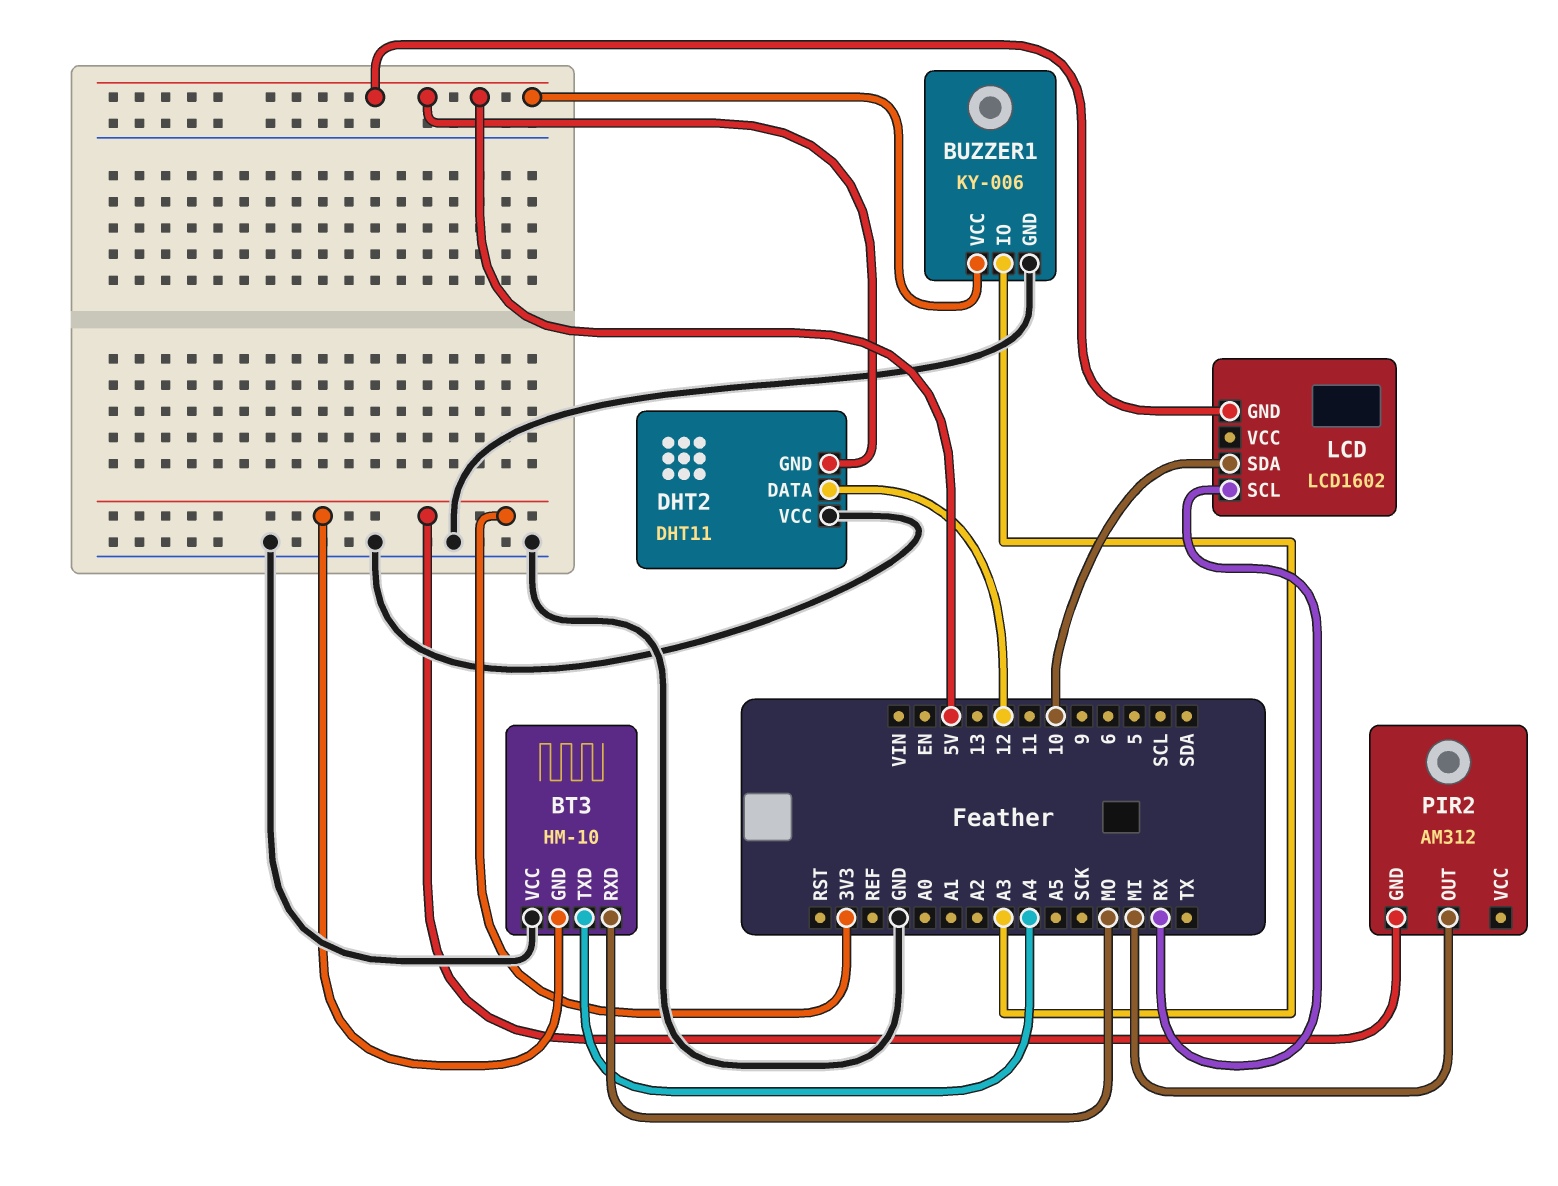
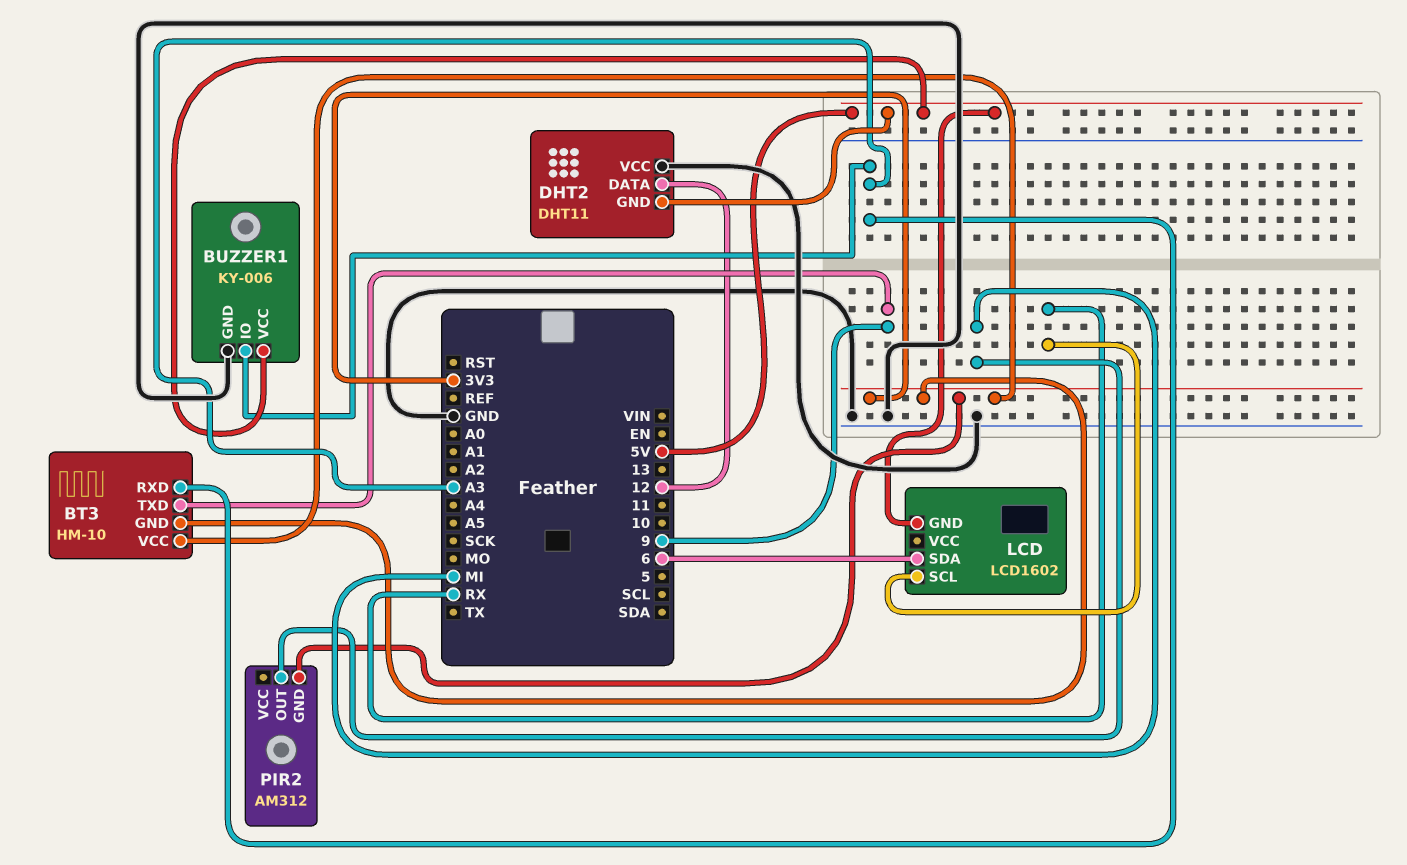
BT3 pin RXD: MO -> A3
BT3 pin TXD: A4 -> 9
BT3 pin VCC: GND -> 3V3
LCD pin SDA: 10 -> 6

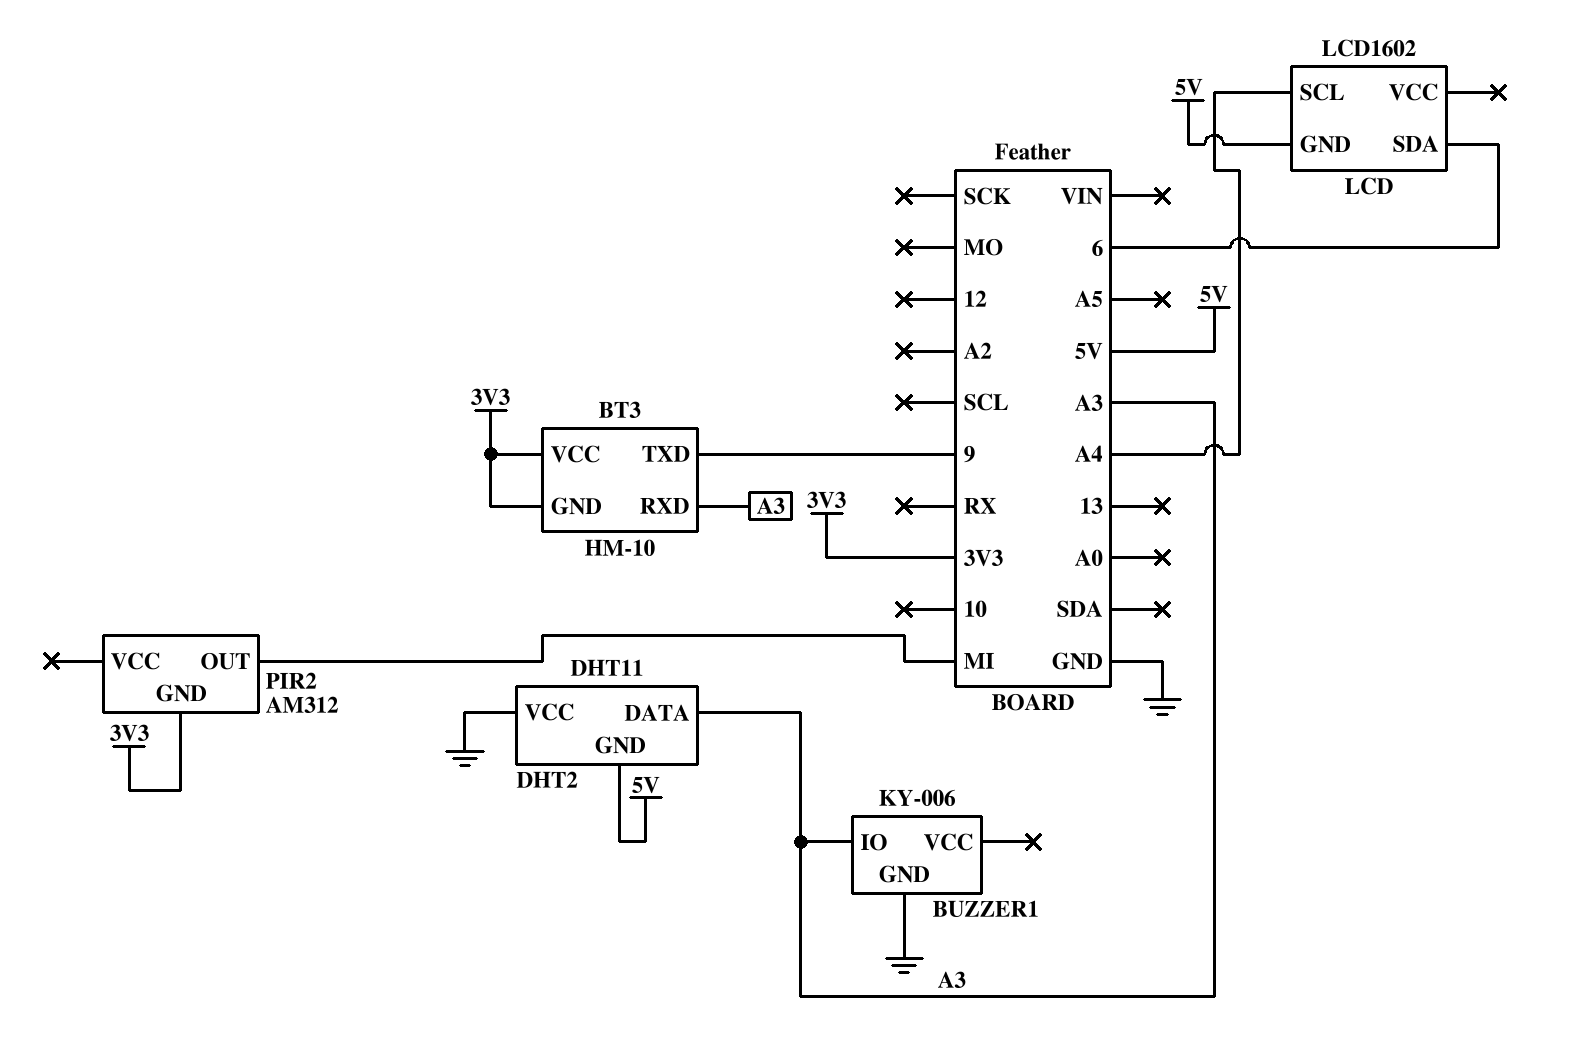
BUZZER1 pin VCC: 5V -> none
DHT2 pin DATA: 12 -> A3
LCD pin SCL: RX -> A4

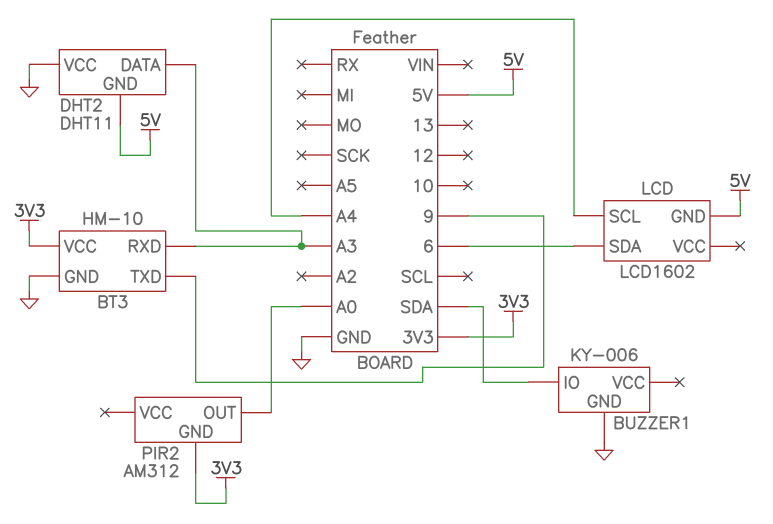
BT3 pin GND: 3V3 -> GND
BUZZER1 pin IO: A3 -> SDA
PIR2 pin OUT: MI -> A0

